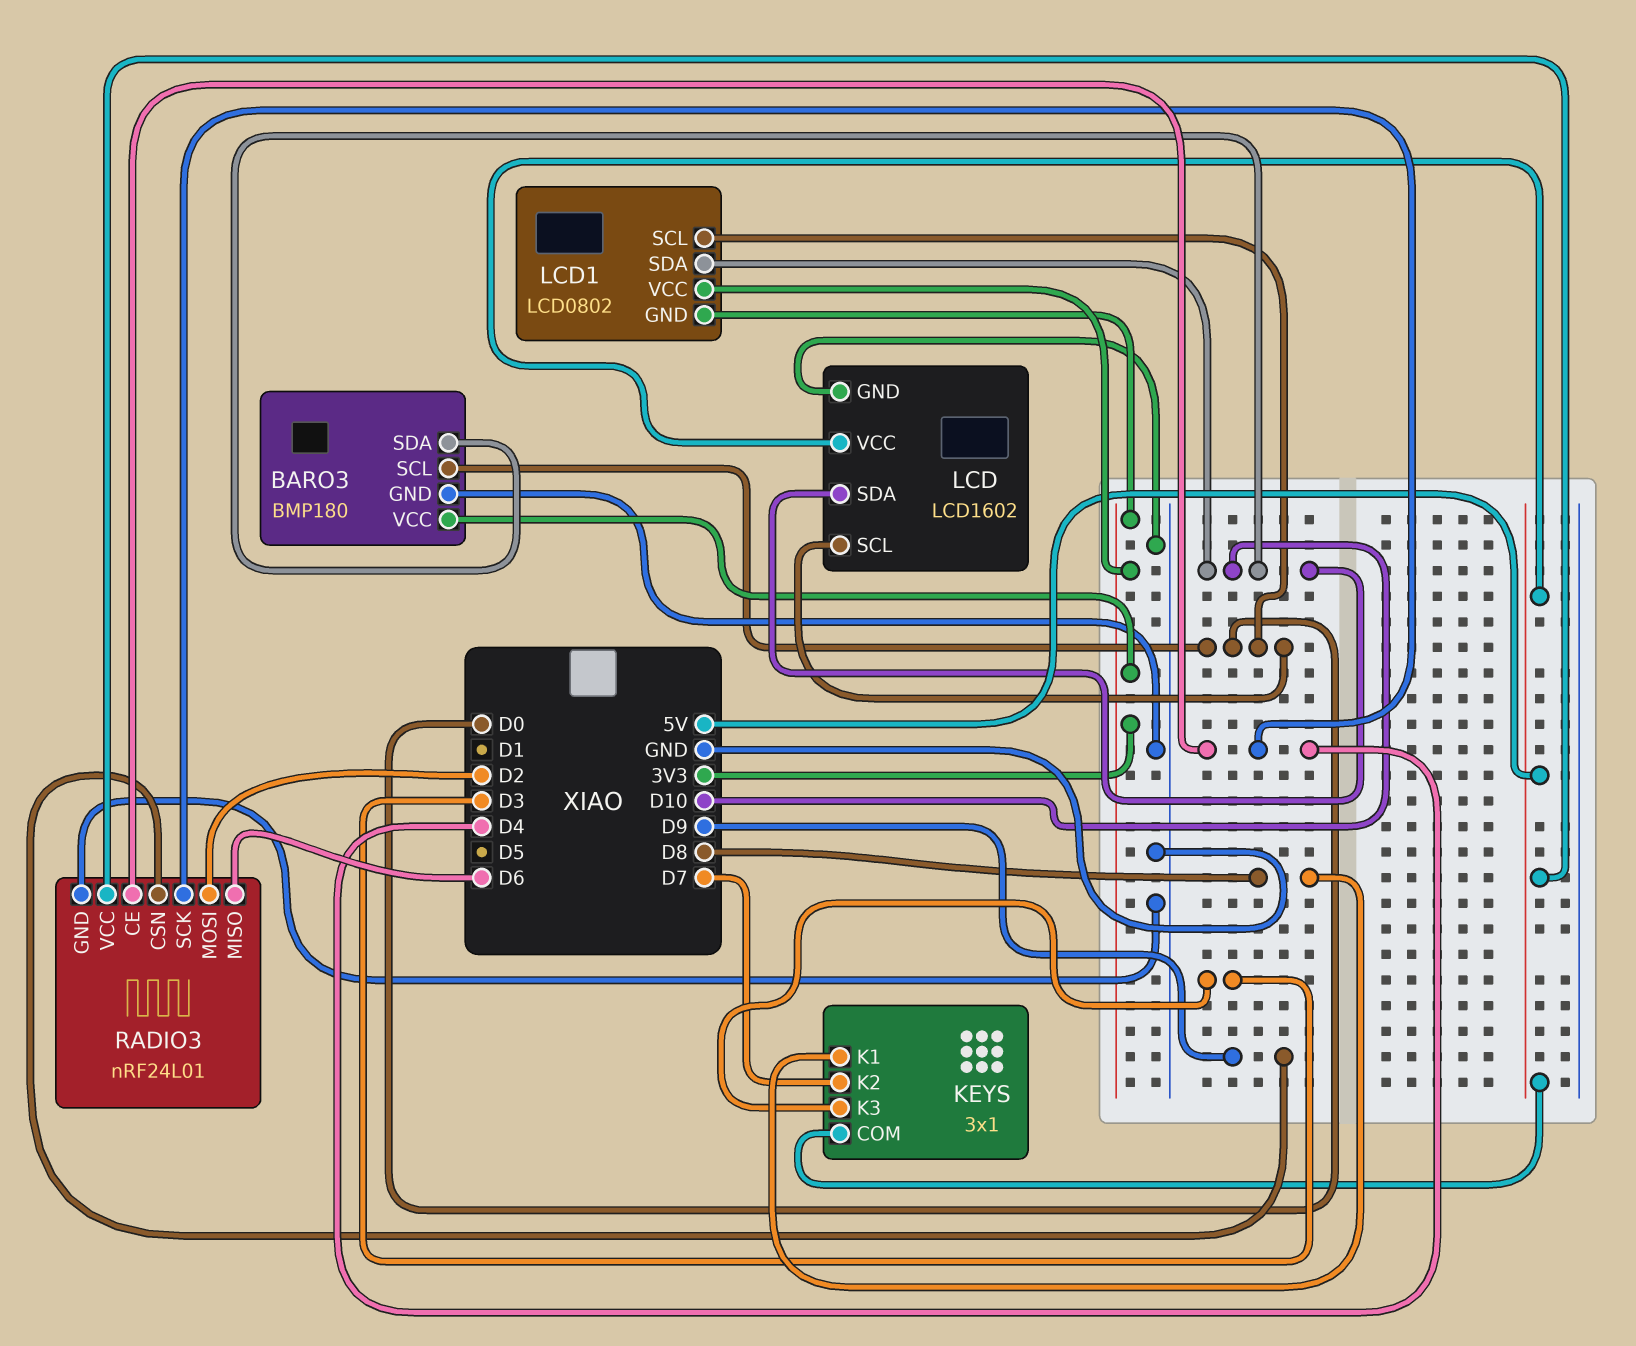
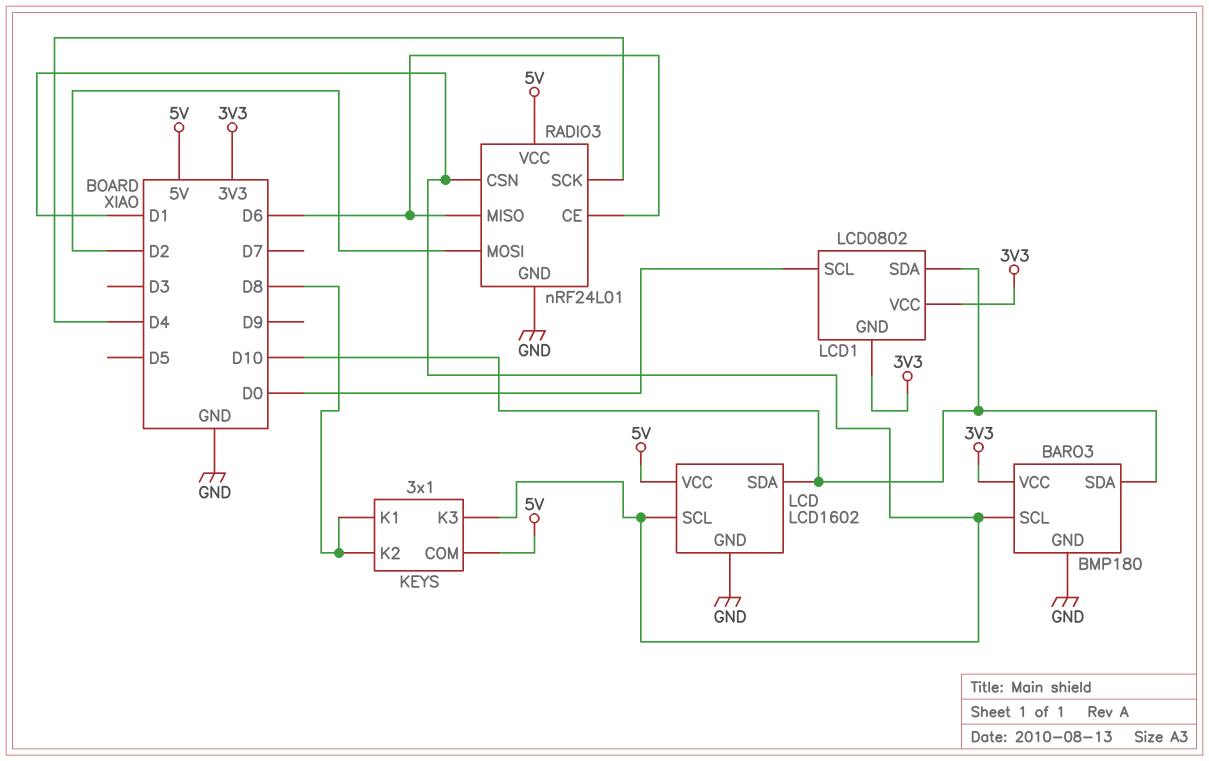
BARO3 pin SCL: D0 -> D1
KEYS pin K2: D7 -> D8
KEYS pin K3: D3 -> D1
LCD pin SCL: D0 -> D1
RADIO3 pin CE: D4 -> D6
RADIO3 pin CSN: D9 -> D1

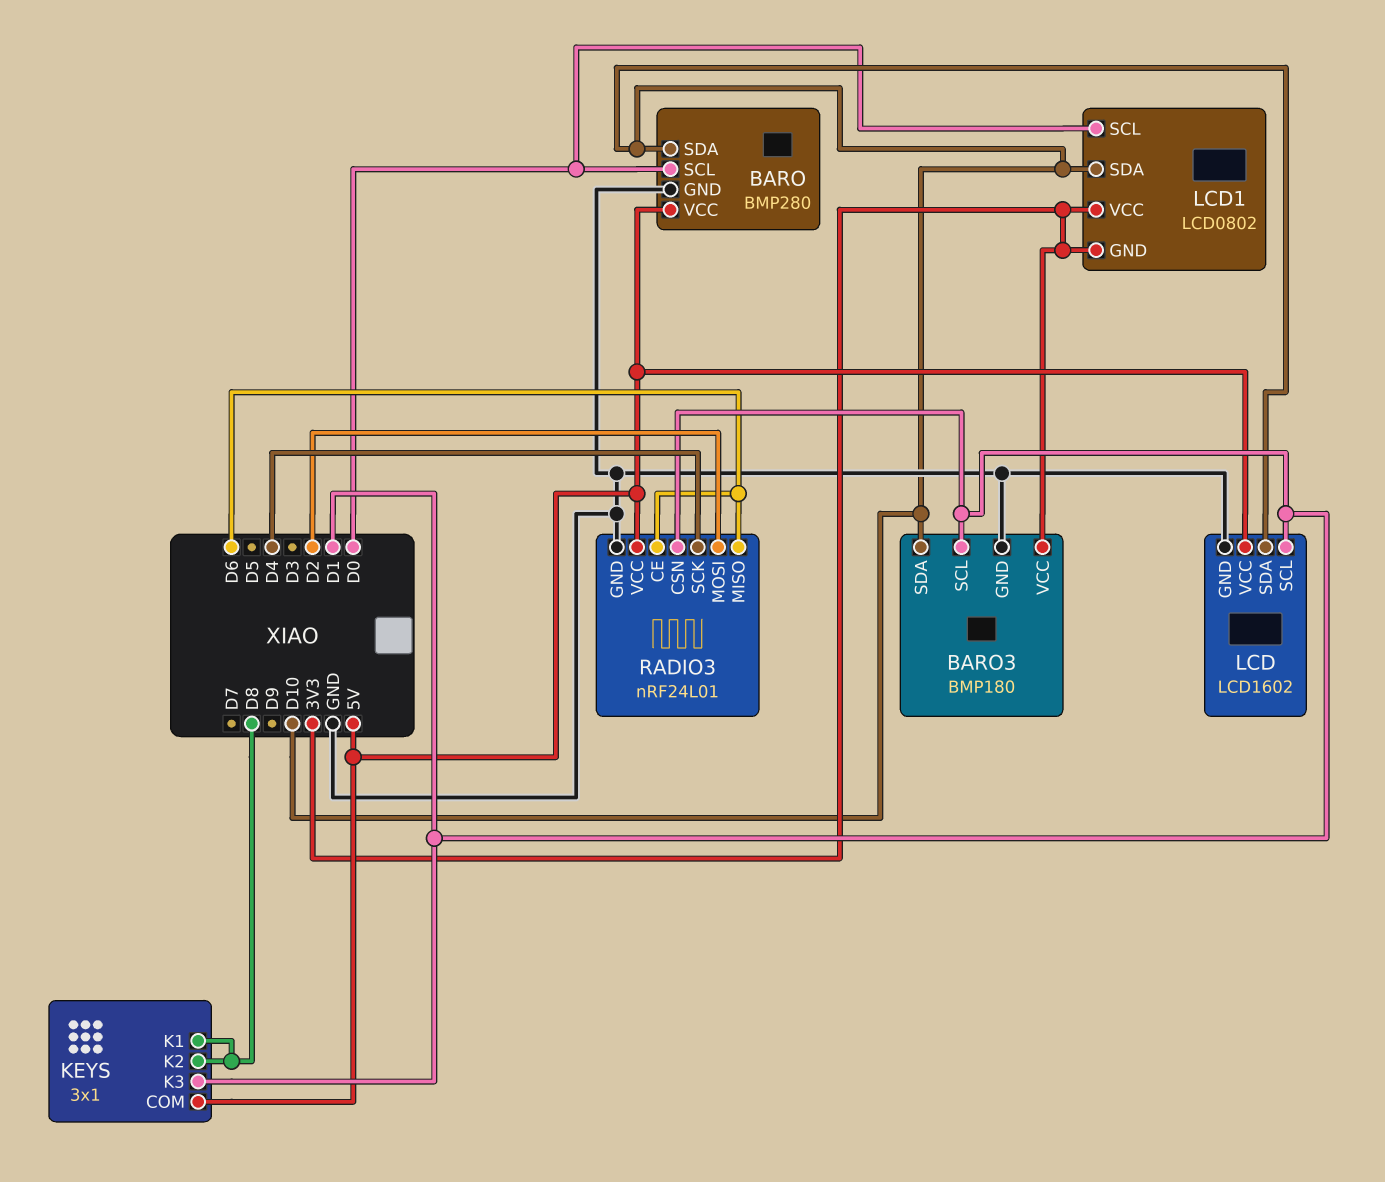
BARO: none -> BMP280
BARO pin GND: none -> GND
BARO pin SCL: none -> D0
BARO pin SDA: none -> D10
BARO pin VCC: none -> 5V

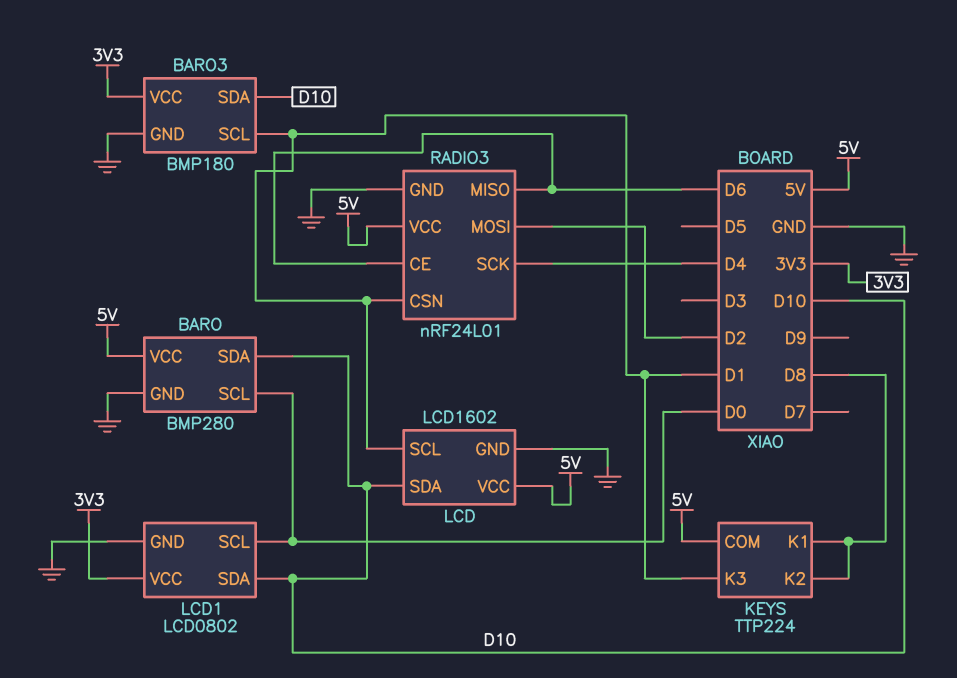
KEYS: 3x1 -> TTP224
LCD1 pin GND: 3V3 -> GND

